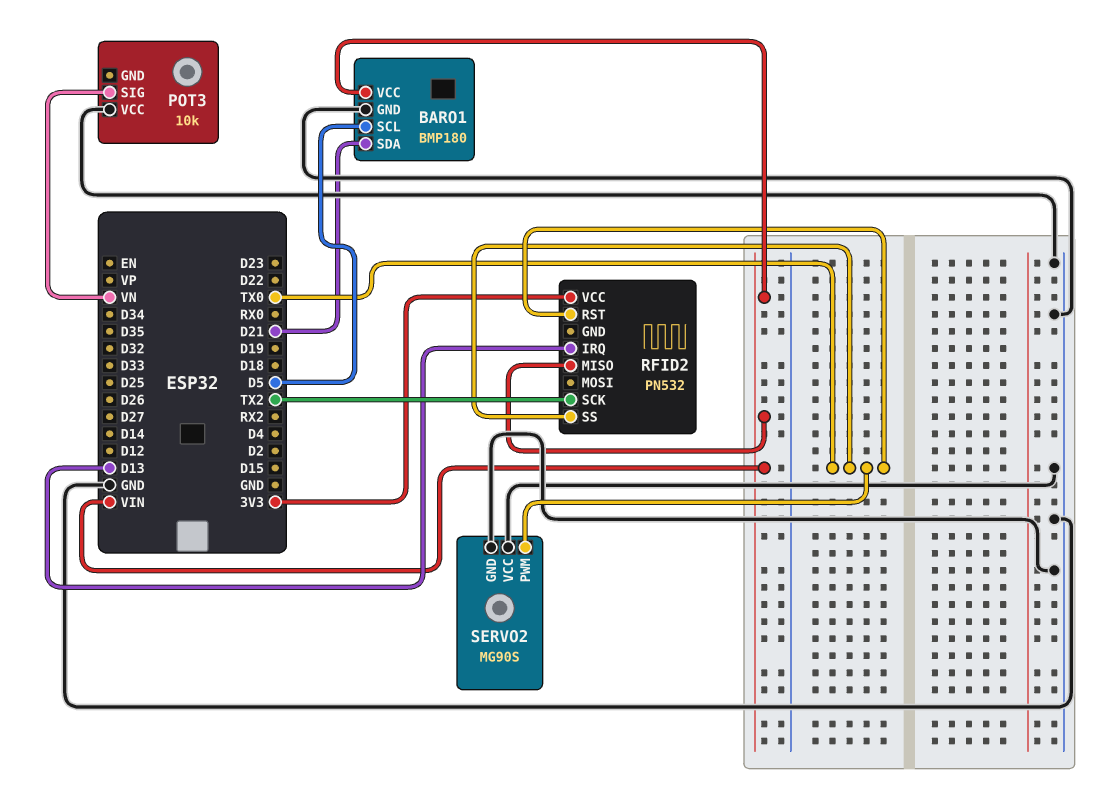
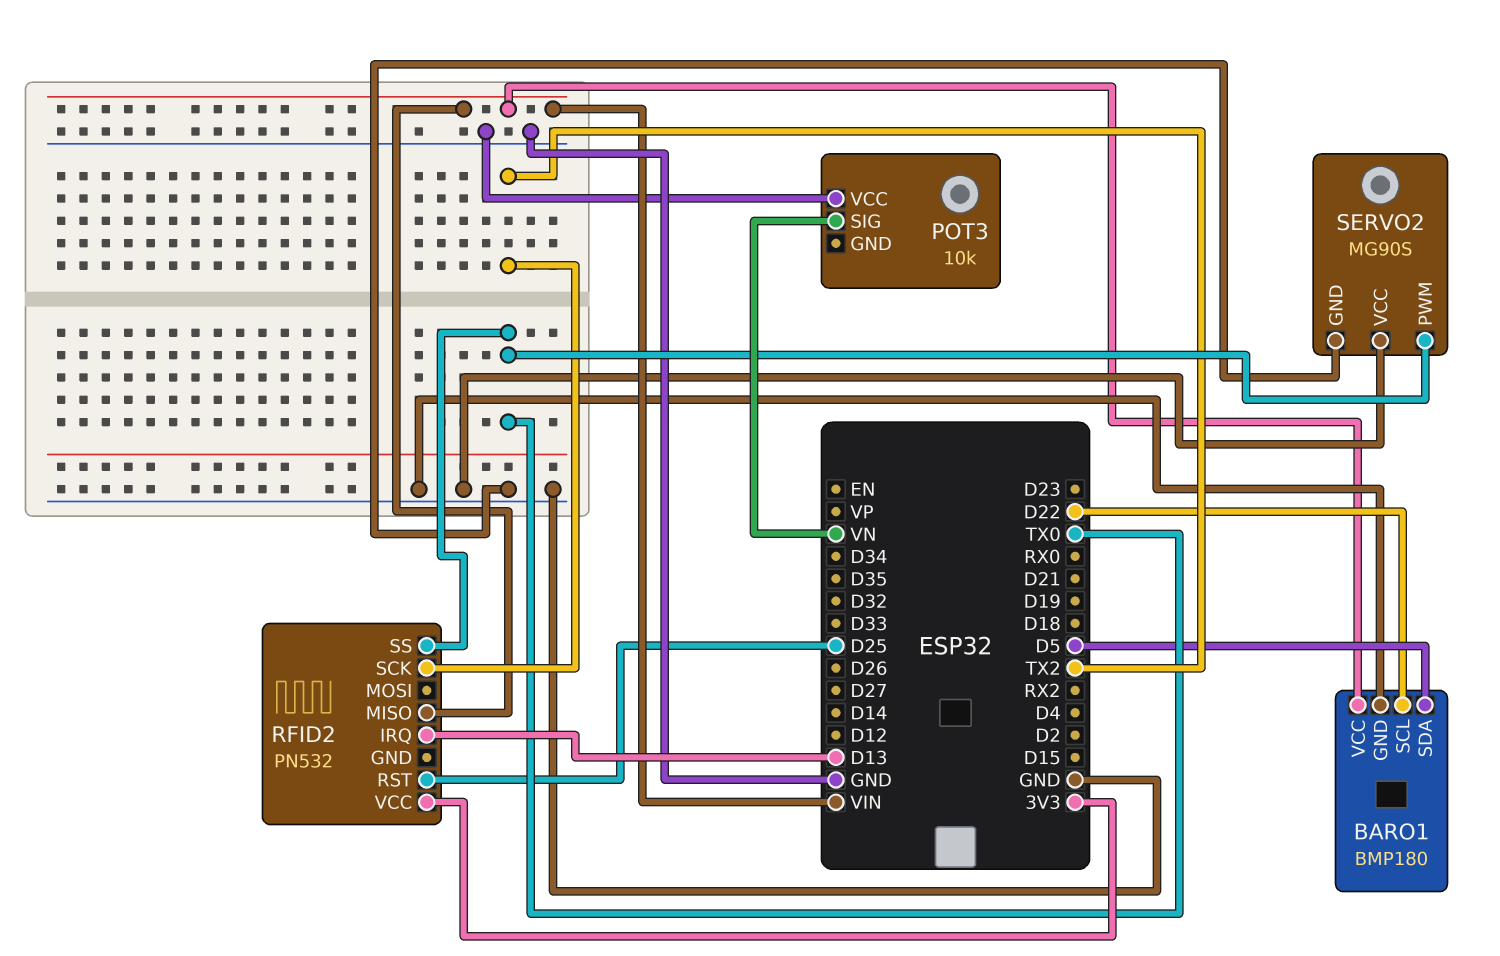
BARO1 pin SCL: D5 -> D22
BARO1 pin SDA: D21 -> D5
RFID2 pin RST: TX0 -> D25

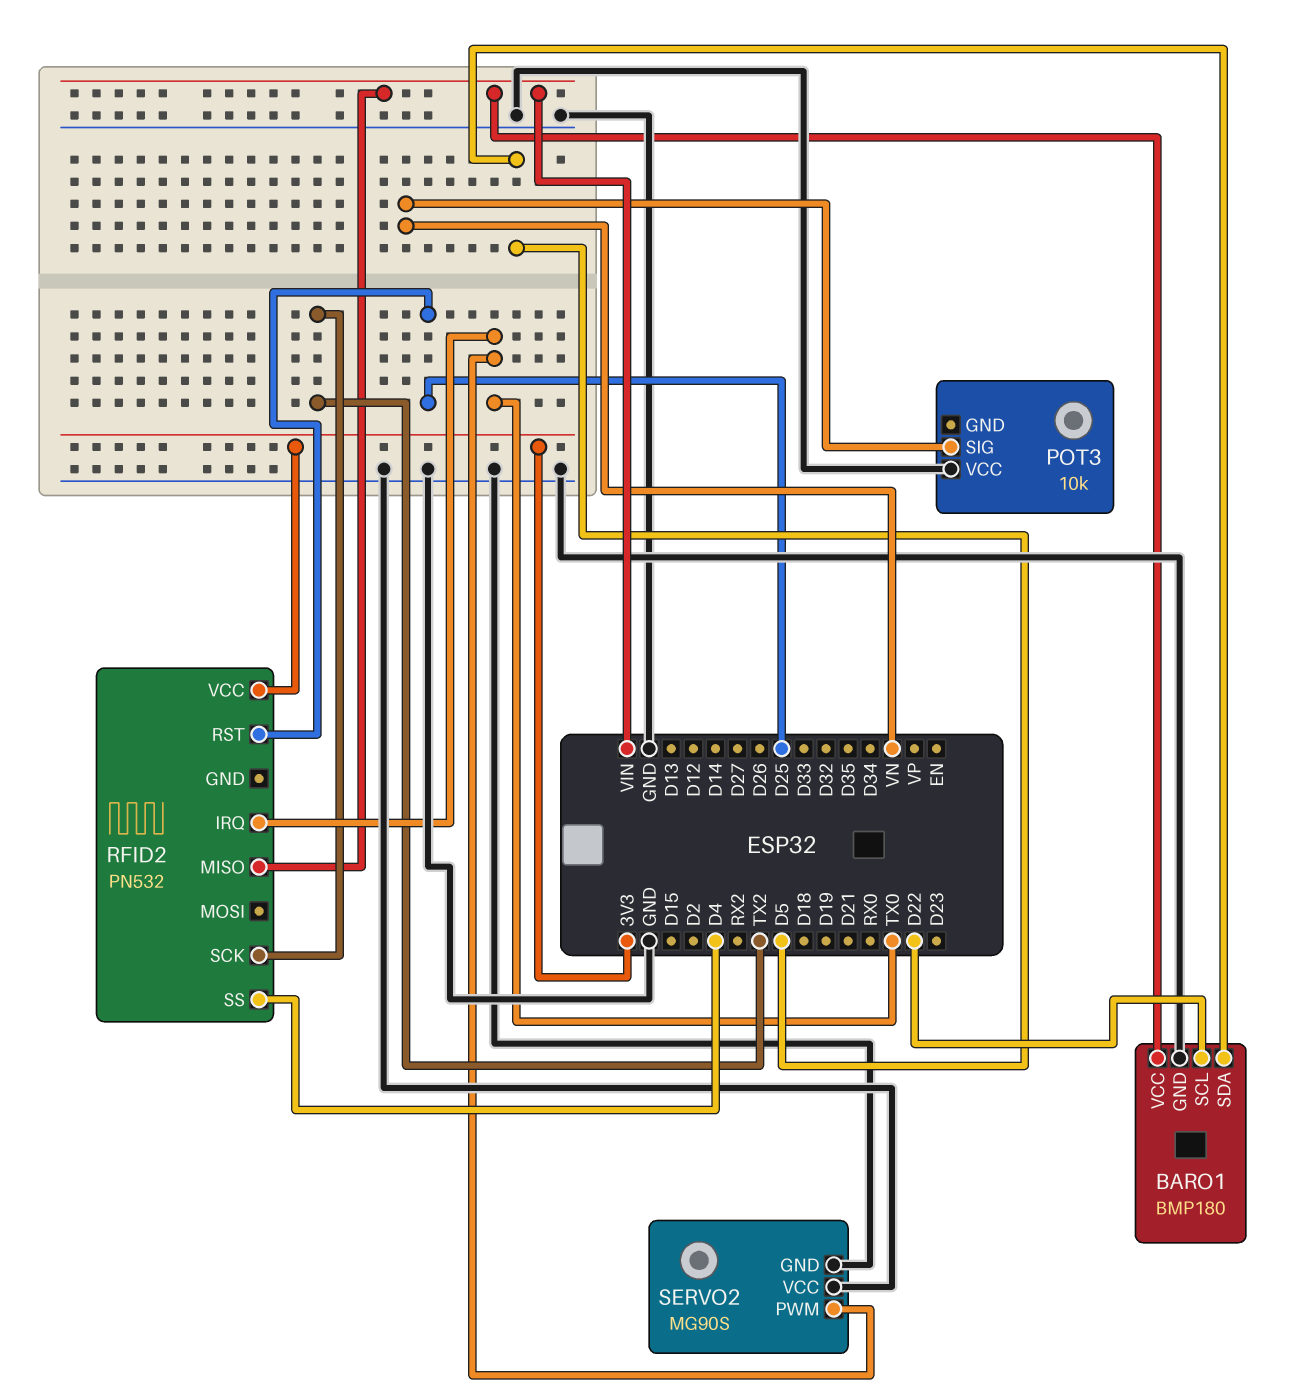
RFID2 pin IRQ: D13 -> TX0
RFID2 pin SS: TX0 -> D4

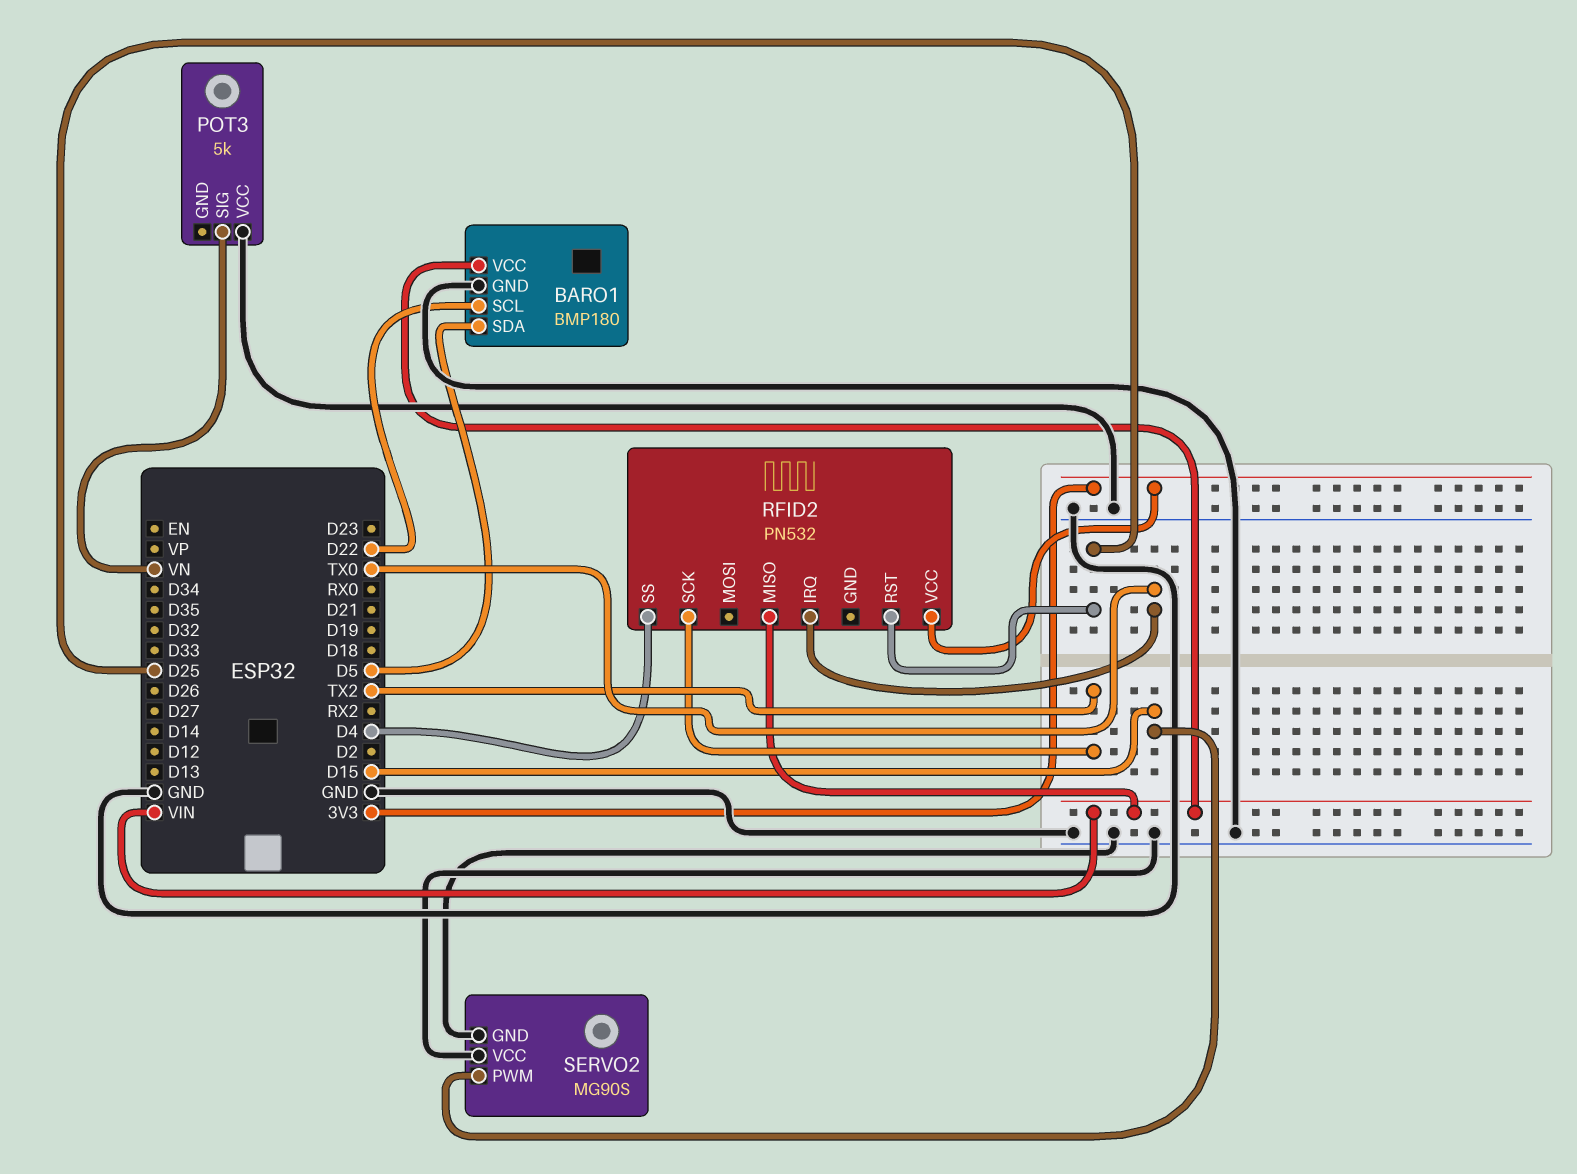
POT3: 10k -> 5k
SERVO2 pin PWM: TX0 -> D15

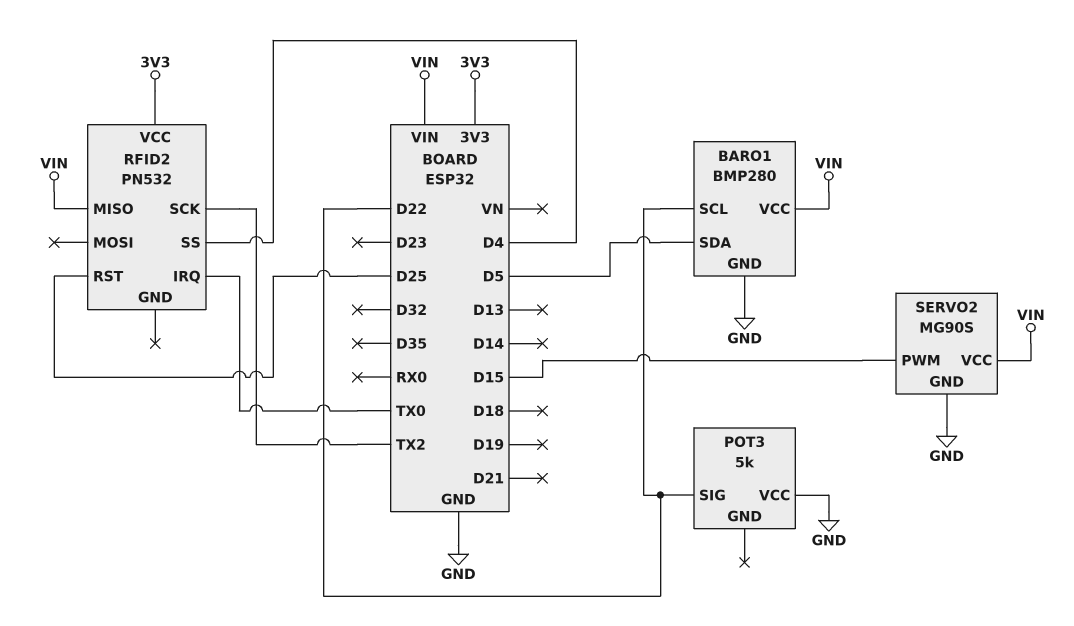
BARO1: BMP180 -> BMP280
POT3 pin SIG: VN -> D22
SERVO2 pin VCC: GND -> VIN

